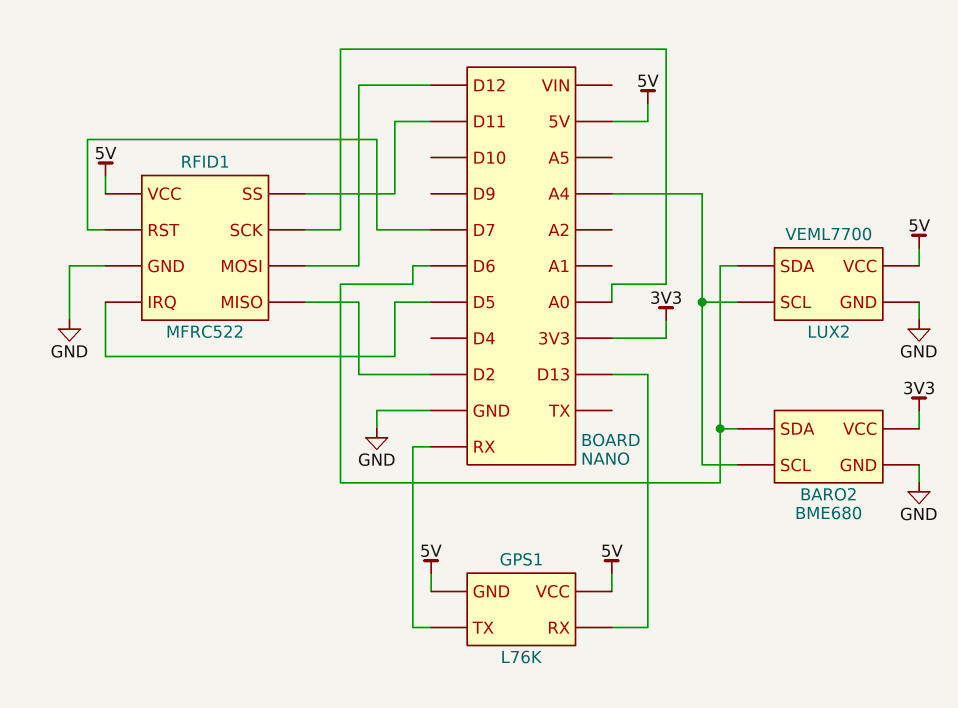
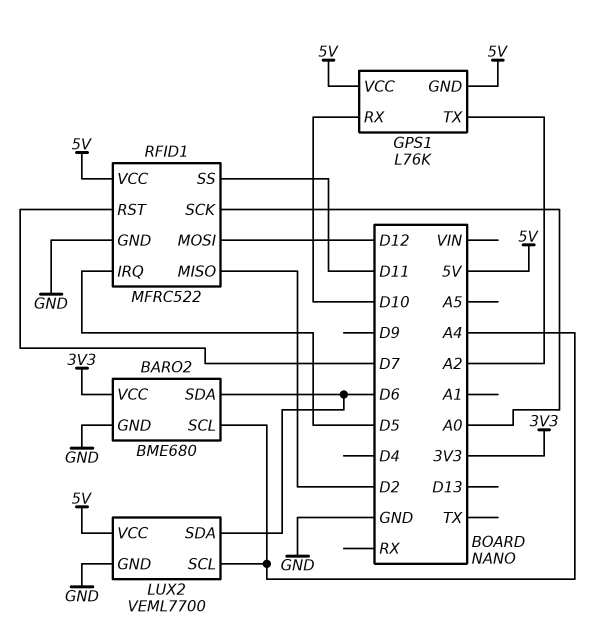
GPS1 pin RX: D13 -> D10
GPS1 pin TX: RX -> A2

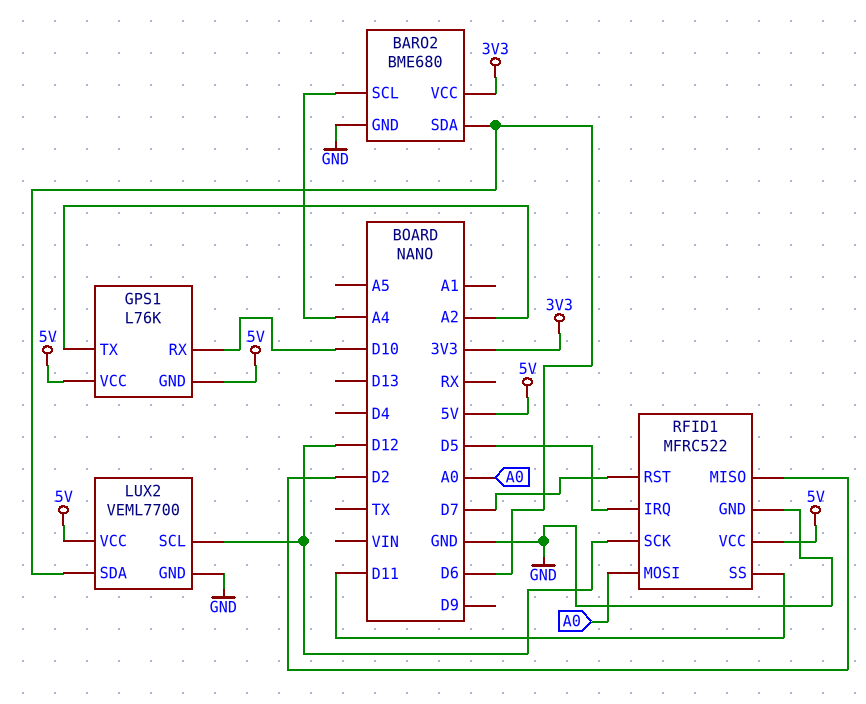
LUX2 pin SCL: A4 -> D12
RFID1 pin MOSI: D12 -> A0
RFID1 pin SCK: A0 -> D12

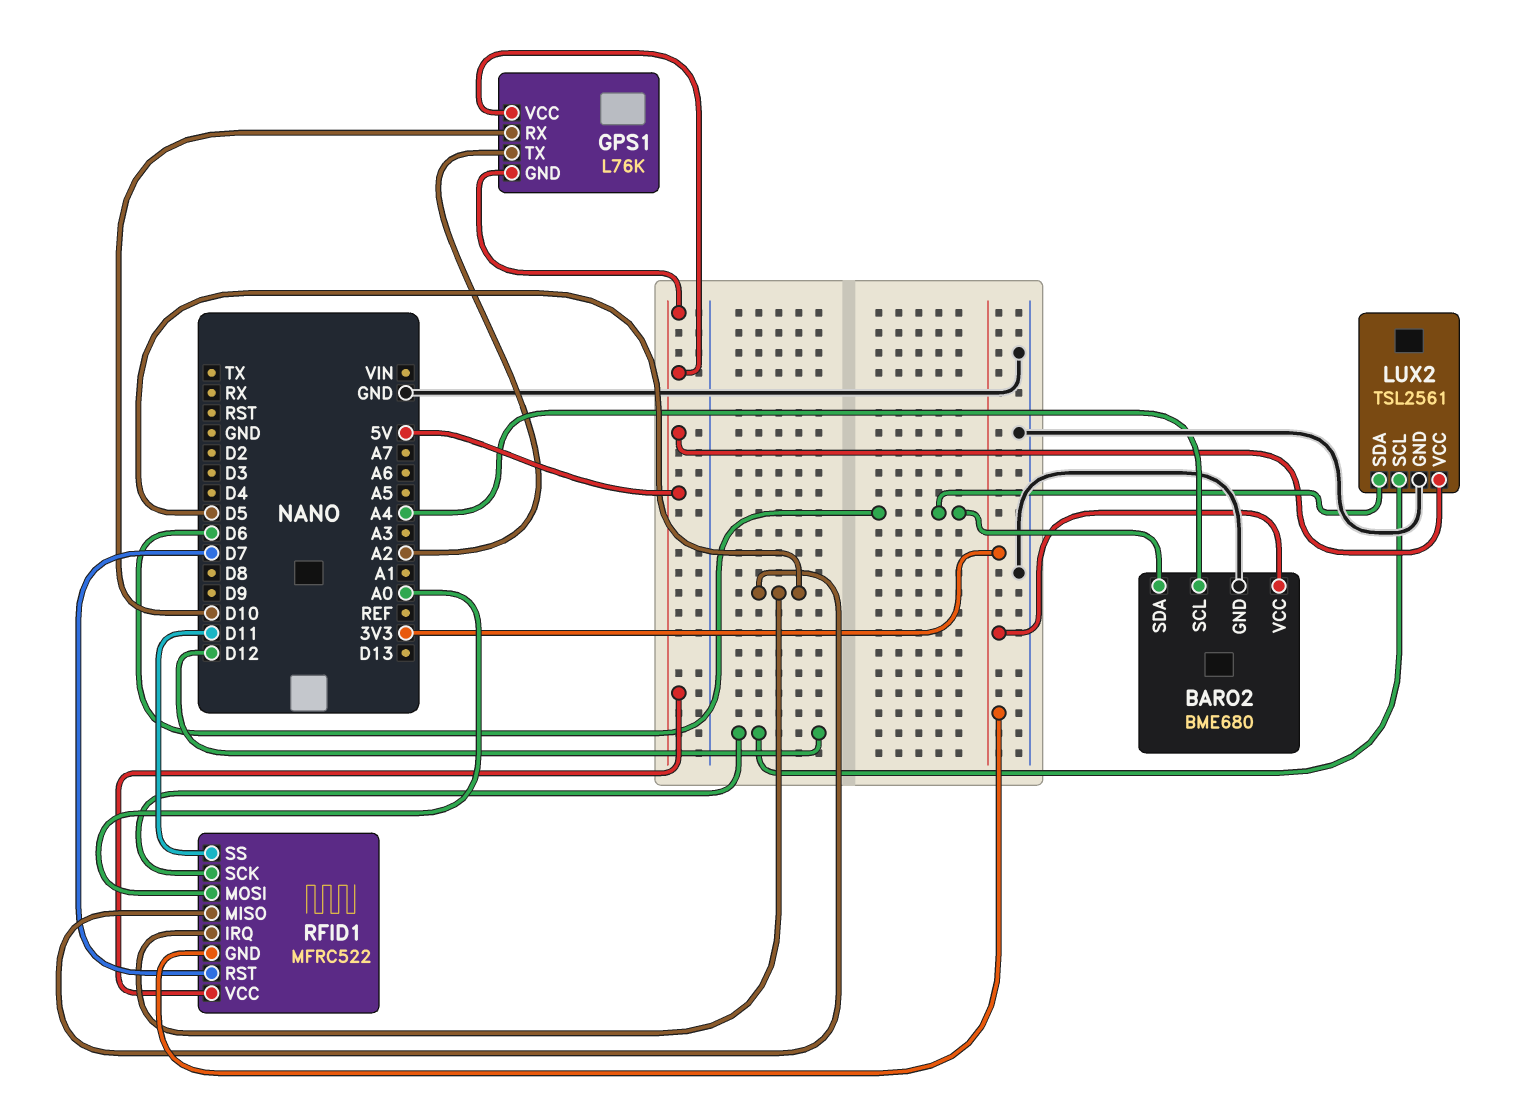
LUX2: VEML7700 -> TSL2561
RFID1 pin GND: GND -> 3V3
RFID1 pin MISO: D2 -> D5

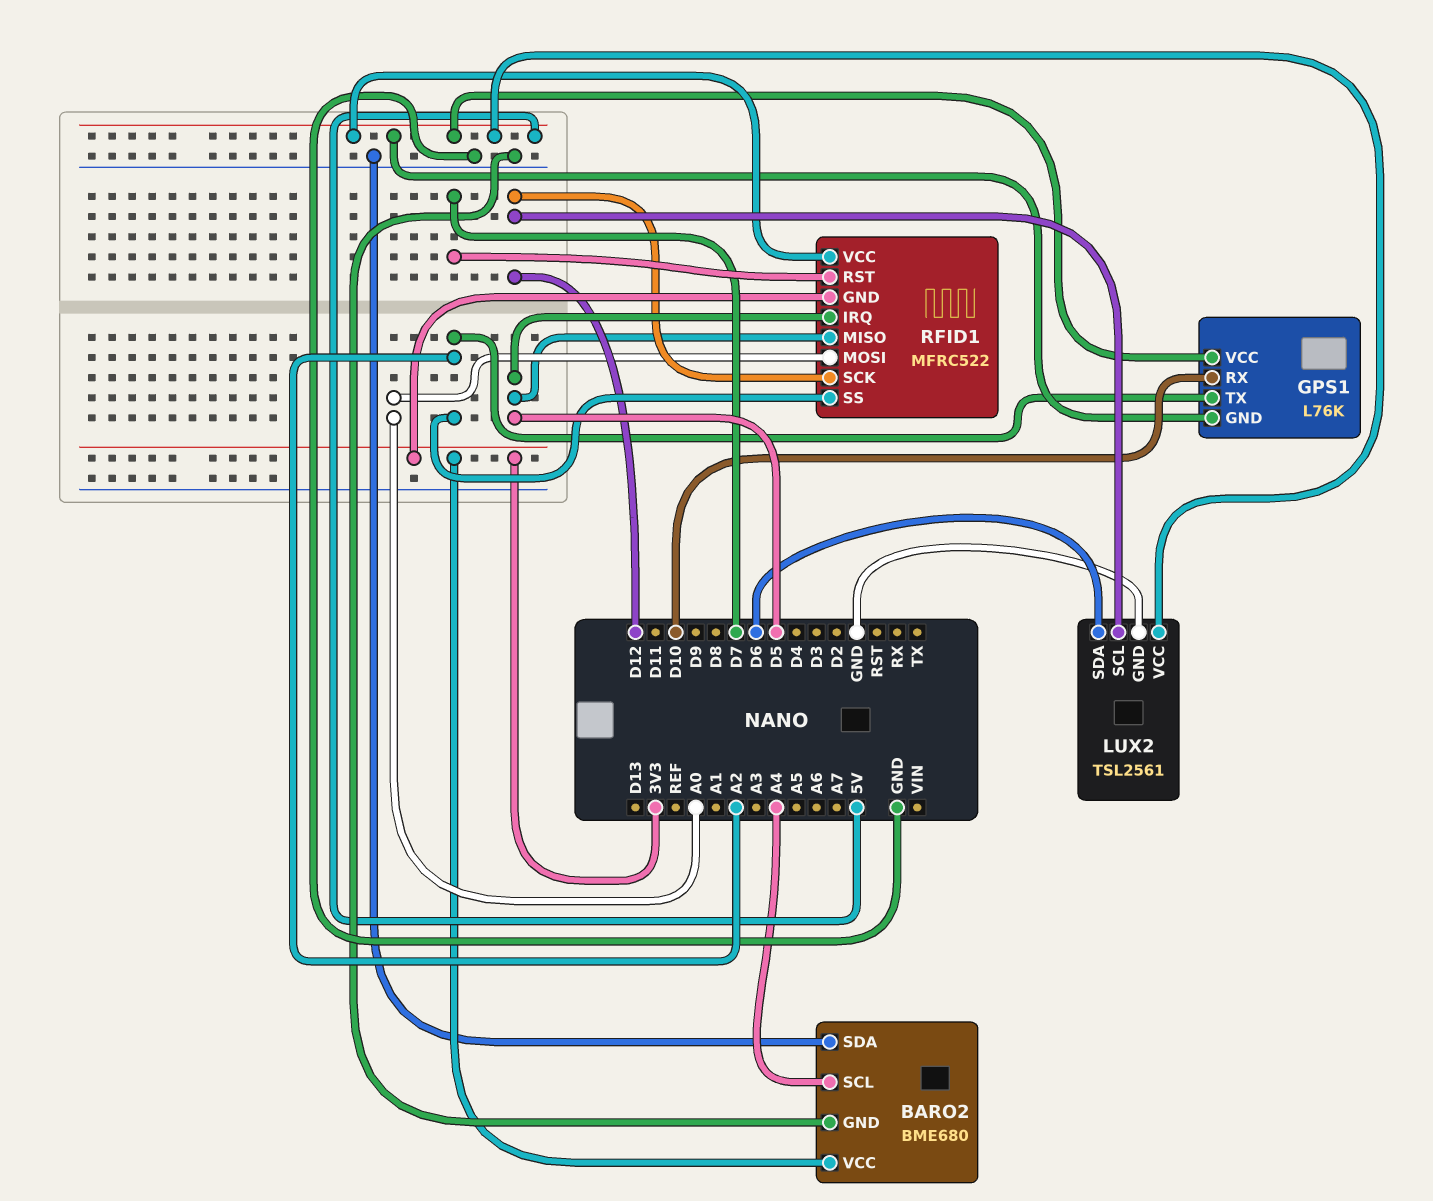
BARO2 pin SDA: D6 -> GND
RFID1 pin SS: D11 -> A2

